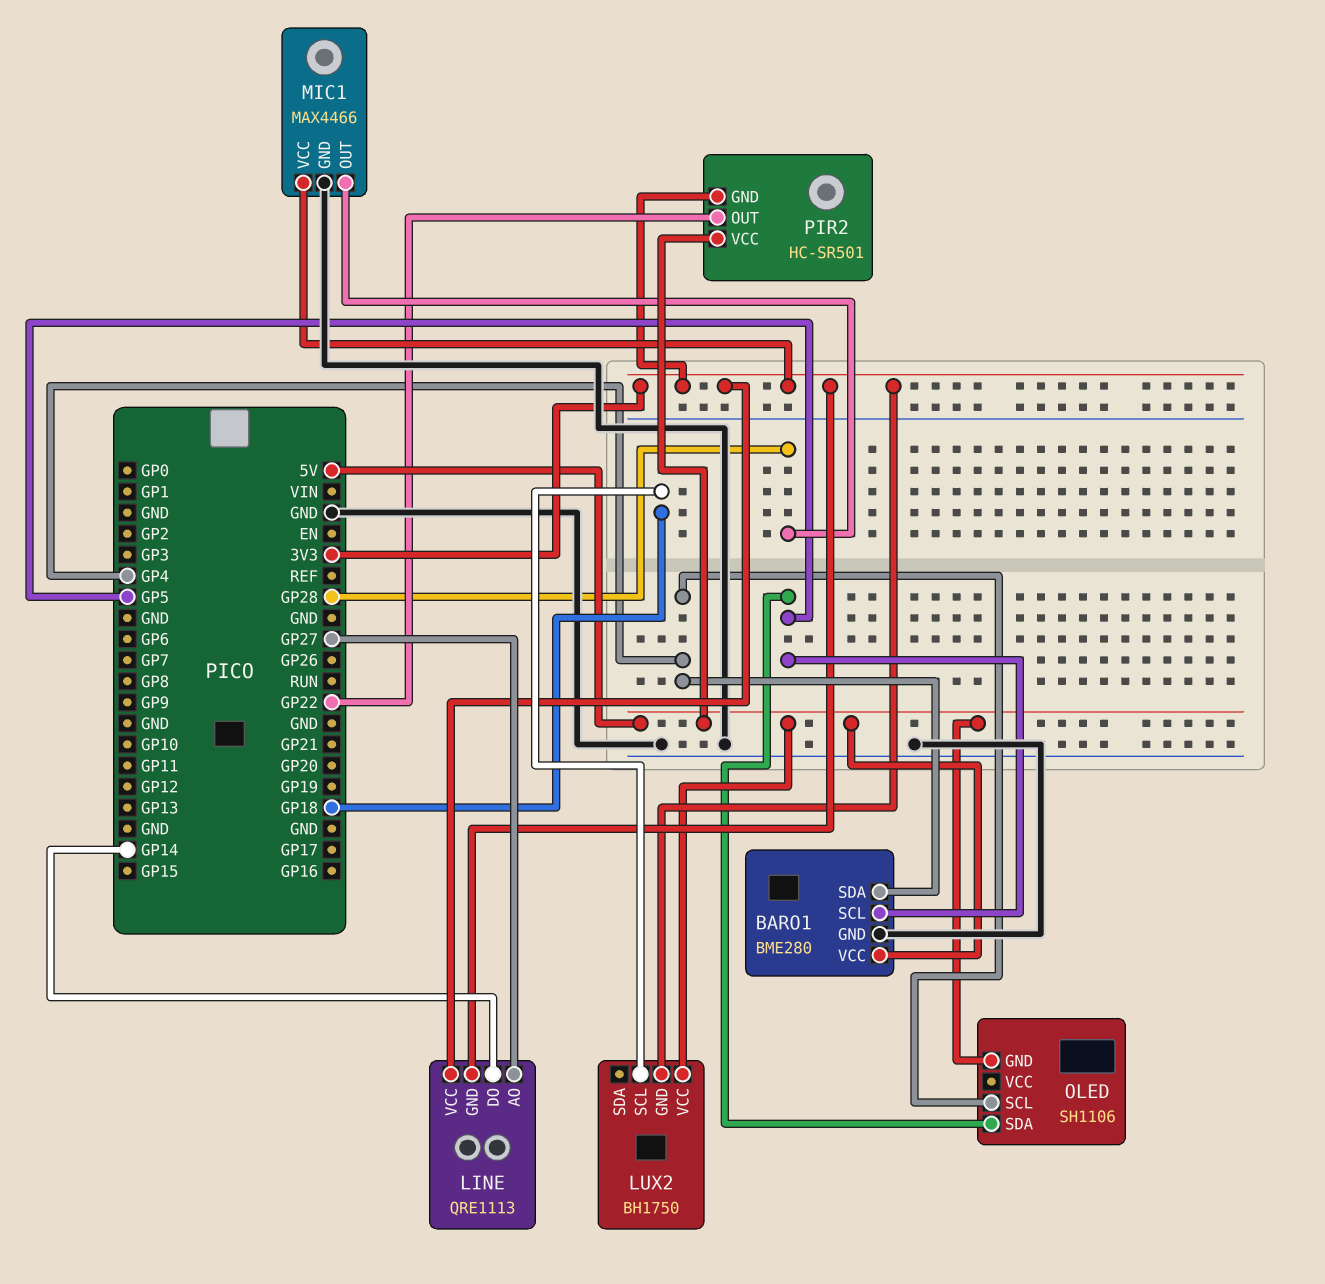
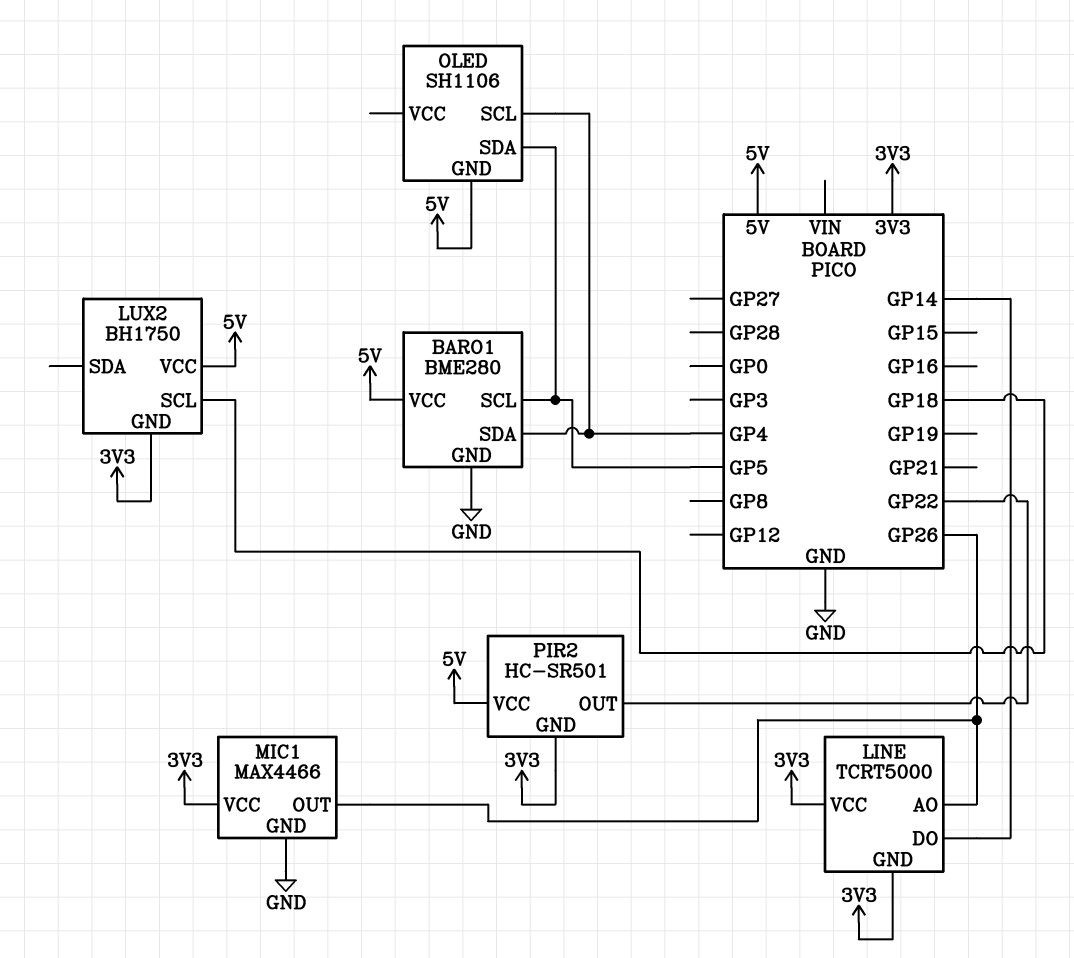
LINE: QRE1113 -> TCRT5000
LINE pin AO: GP27 -> GP26
MIC1 pin OUT: GP28 -> GP26

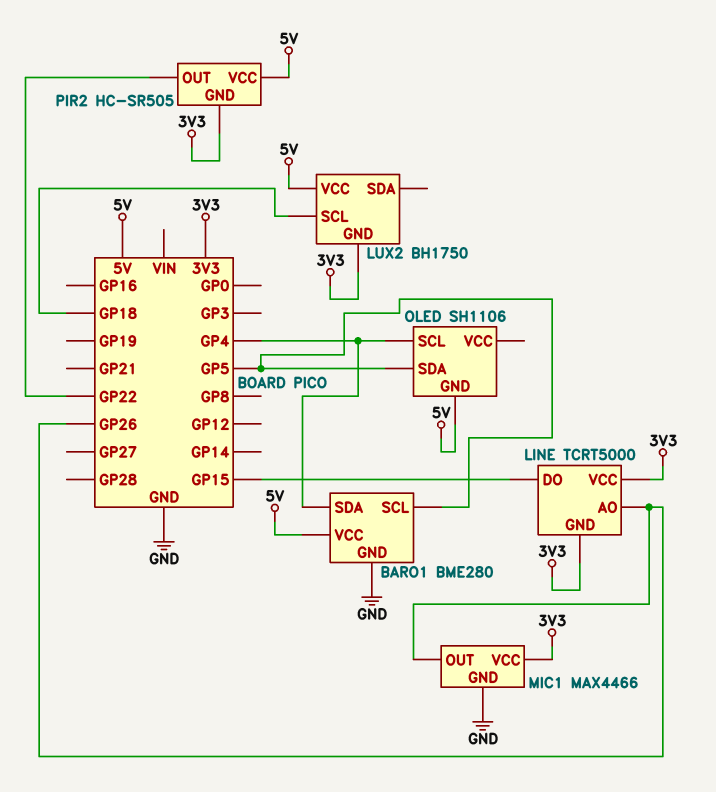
LINE pin DO: GP14 -> GP15
PIR2: HC-SR501 -> HC-SR505

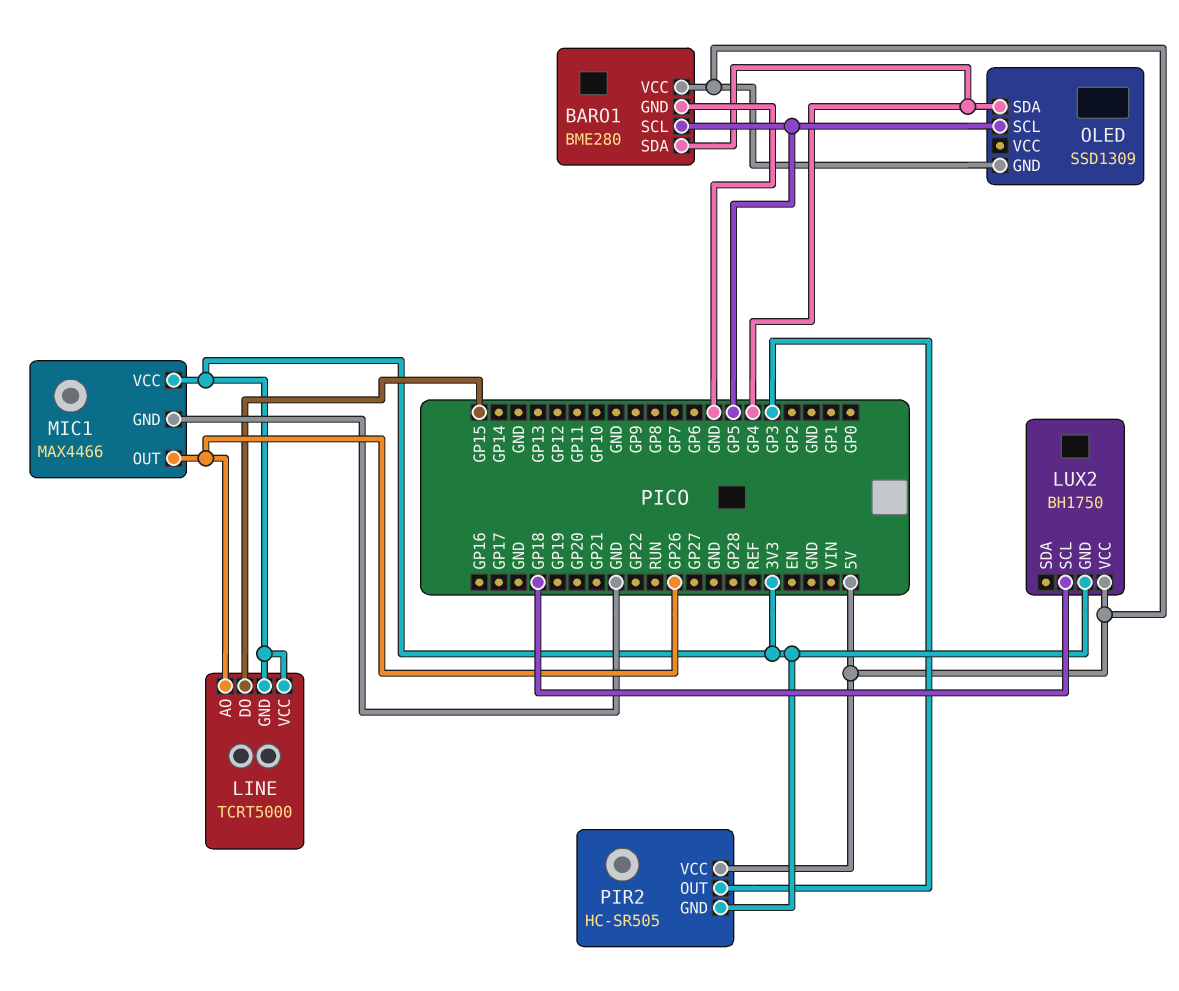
OLED: SH1106 -> SSD1309
OLED pin SCL: GP4 -> GP5
OLED pin SDA: GP5 -> GP4
PIR2 pin OUT: GP22 -> GP3

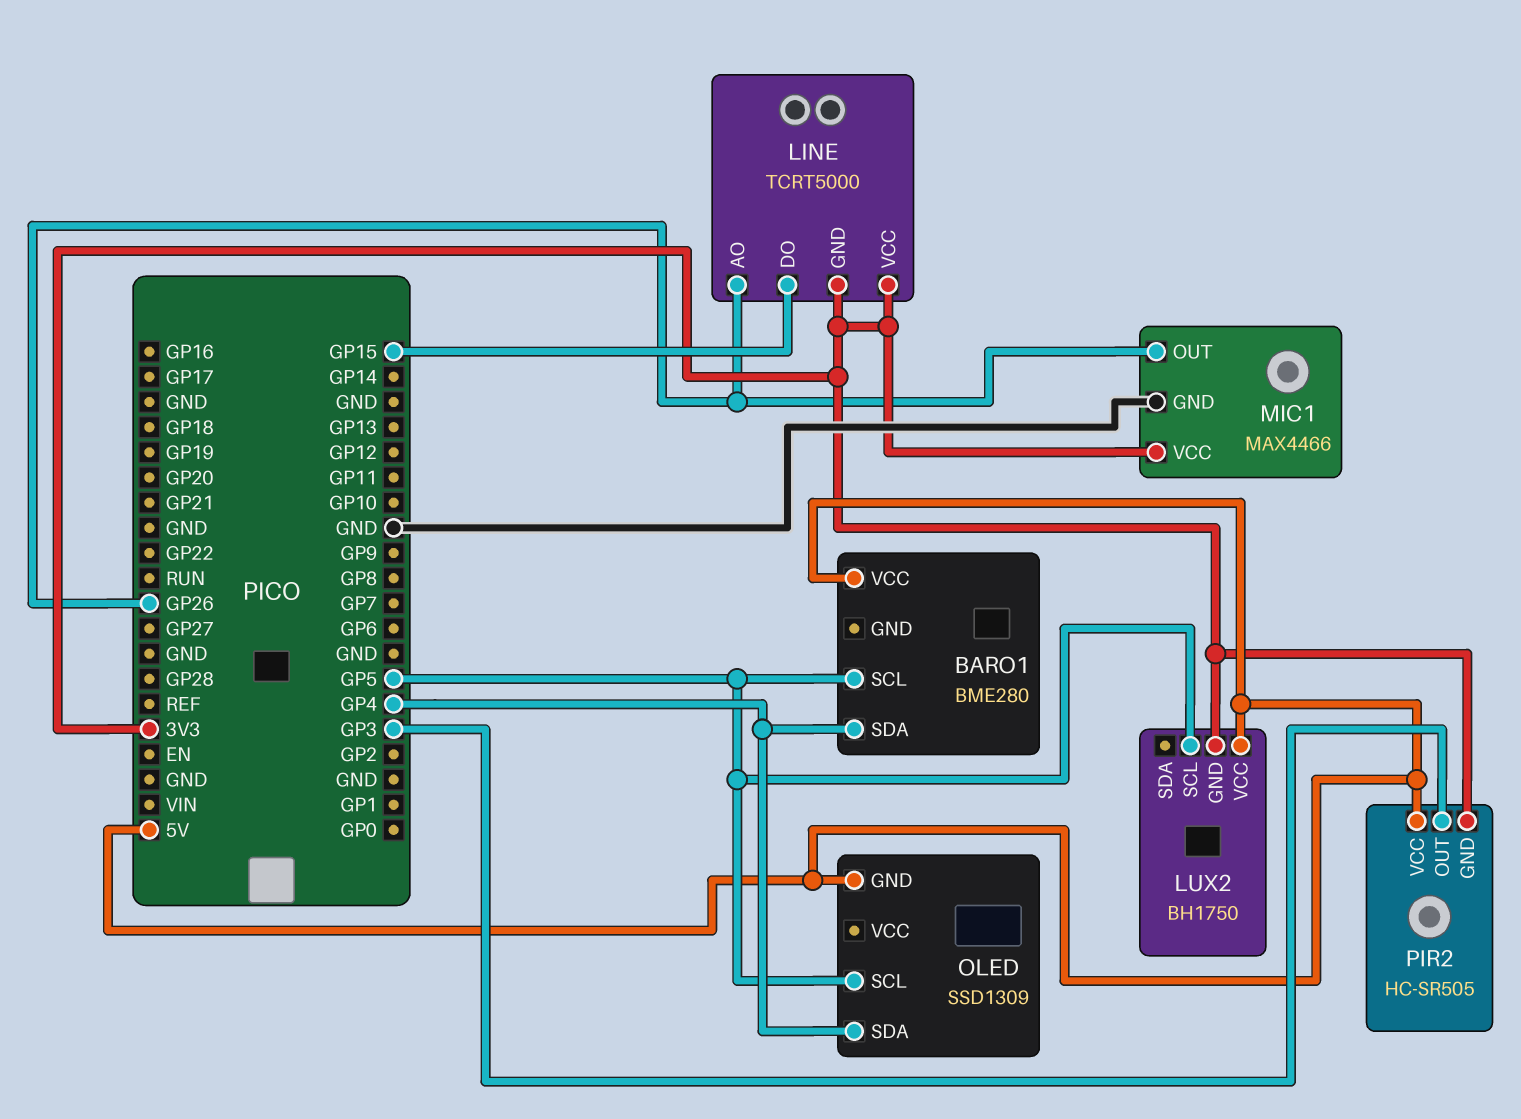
BARO1 pin GND: GND -> none
LUX2 pin SCL: GP18 -> GP5

